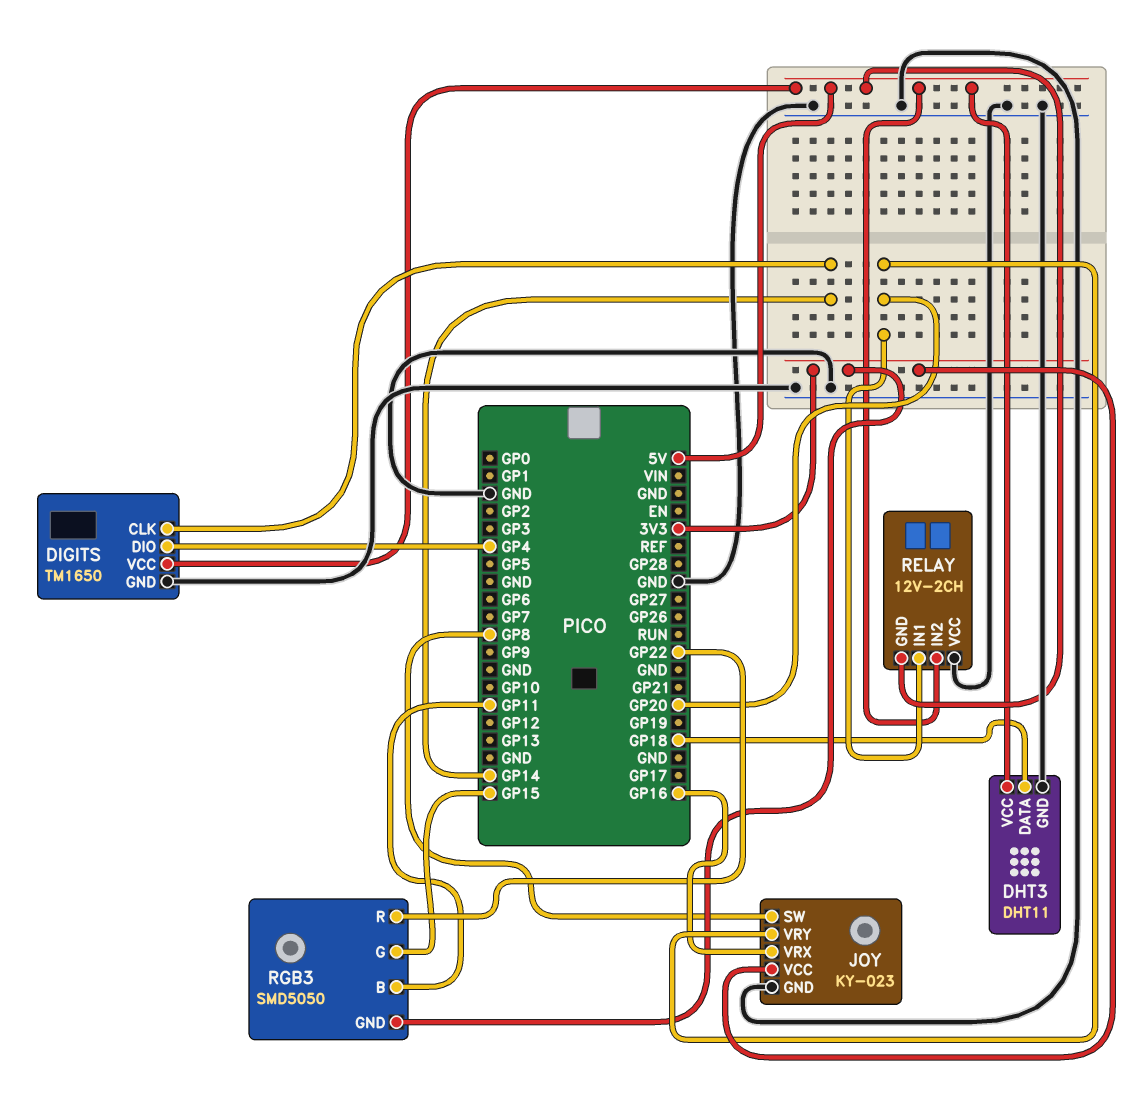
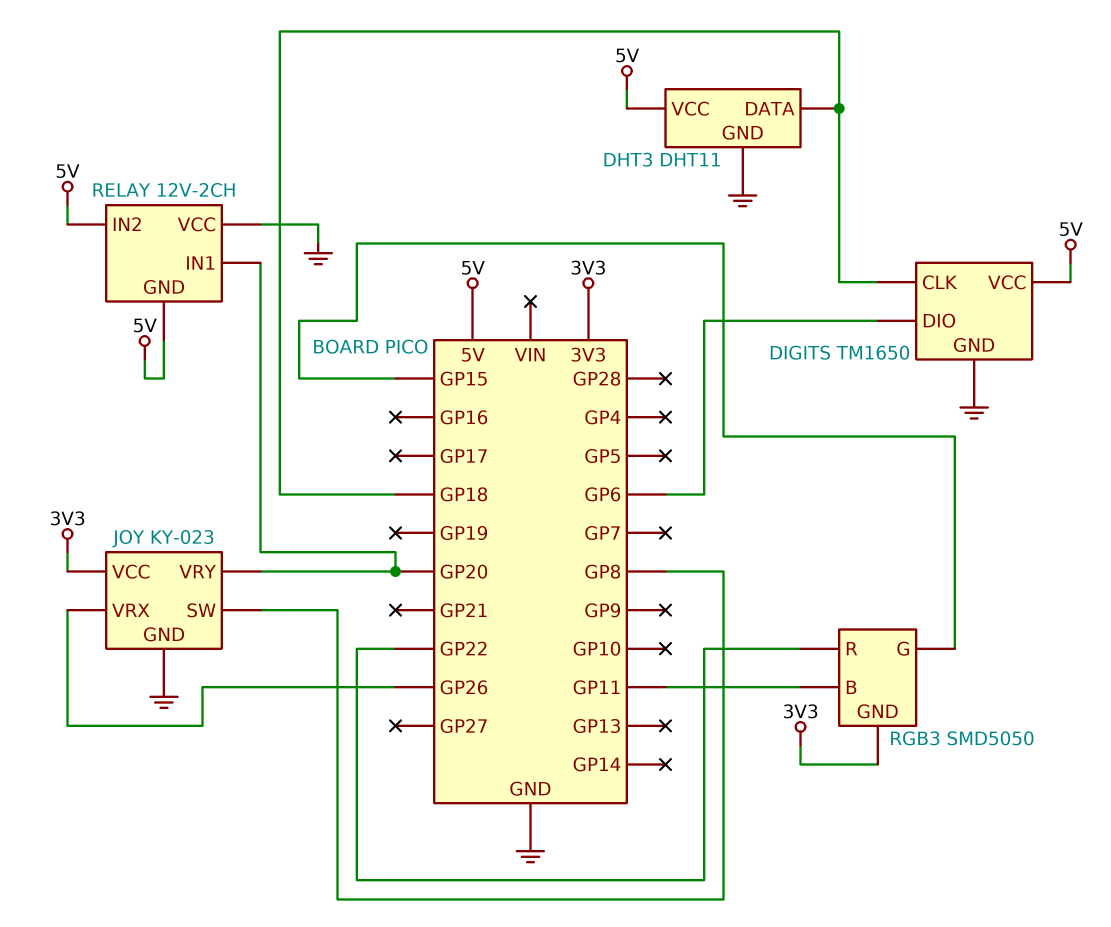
DIGITS pin CLK: GP14 -> GP18
DIGITS pin DIO: GP4 -> GP6
JOY pin VRX: GP16 -> GP26

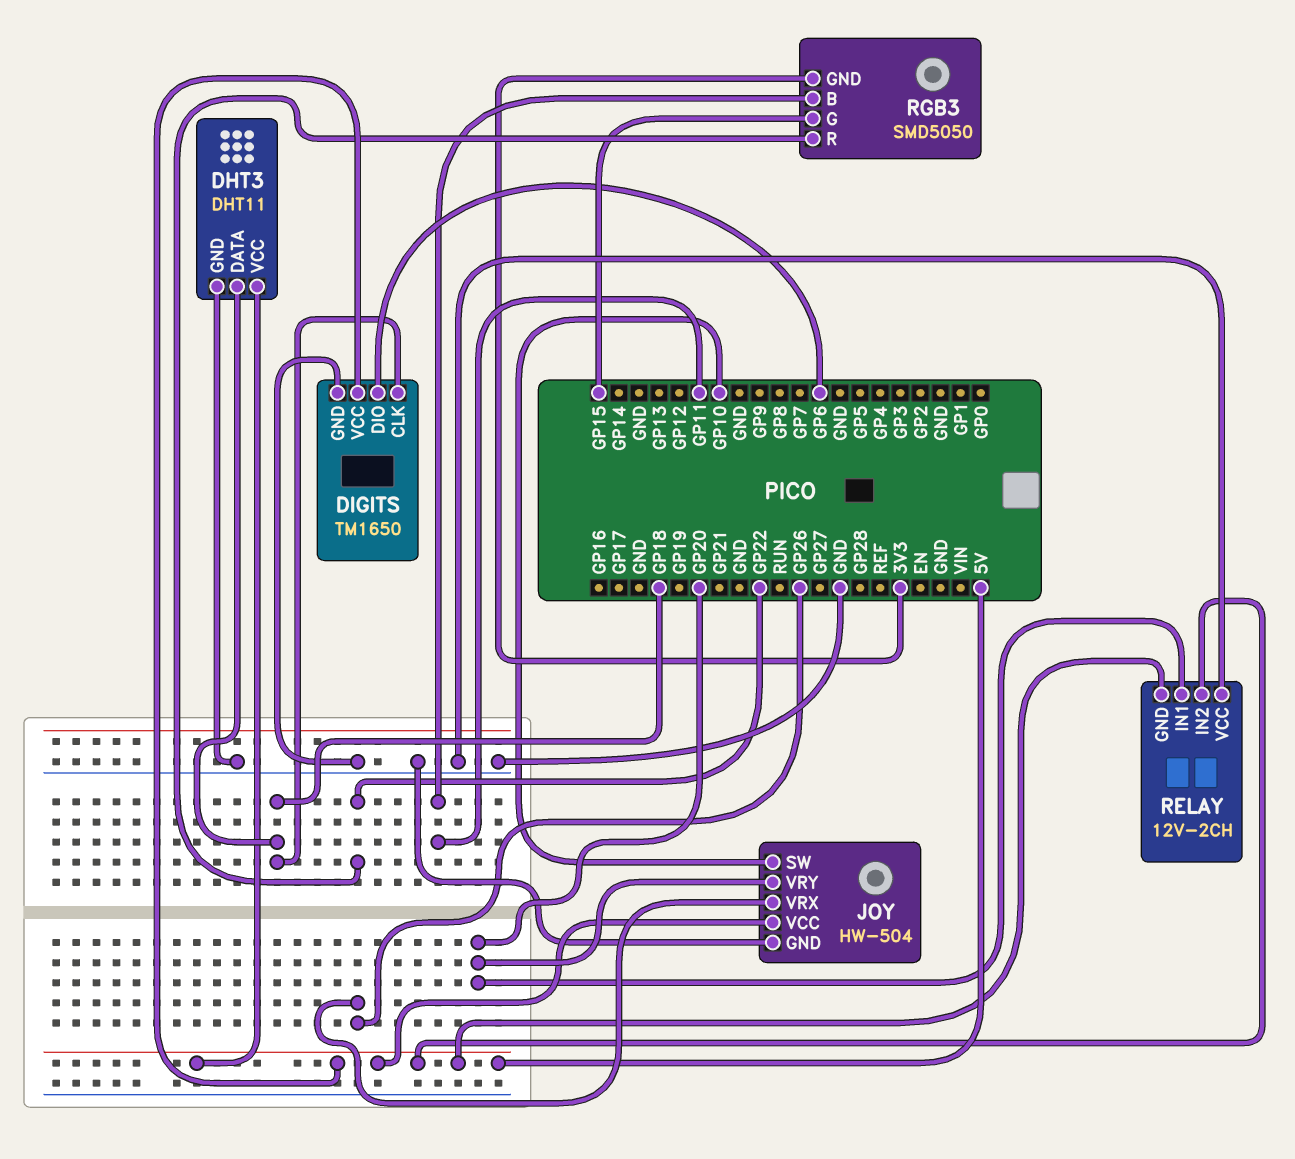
JOY: KY-023 -> HW-504
JOY pin SW: GP8 -> GP10
JOY pin VCC: 3V3 -> 5V

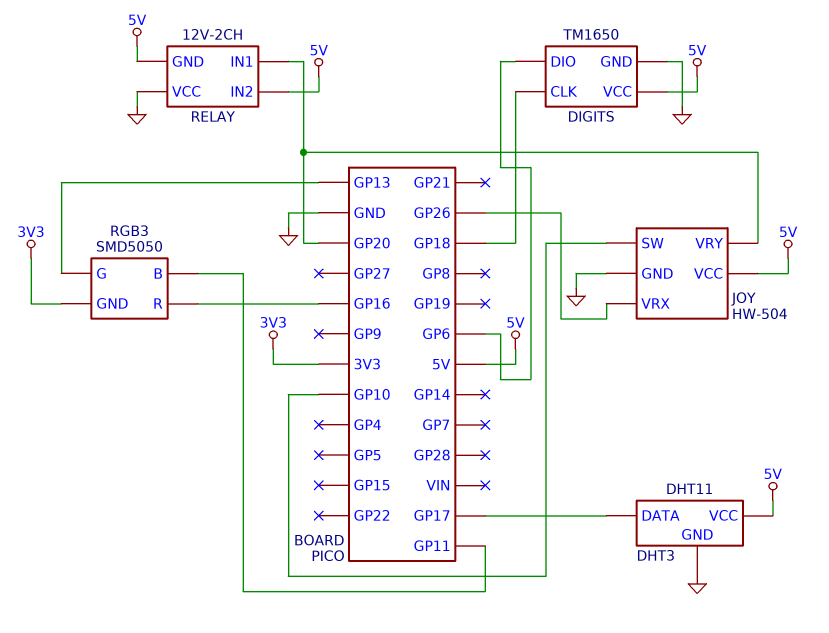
DHT3 pin DATA: GP18 -> GP17
RGB3 pin G: GP15 -> GP13
RGB3 pin R: GP22 -> GP16

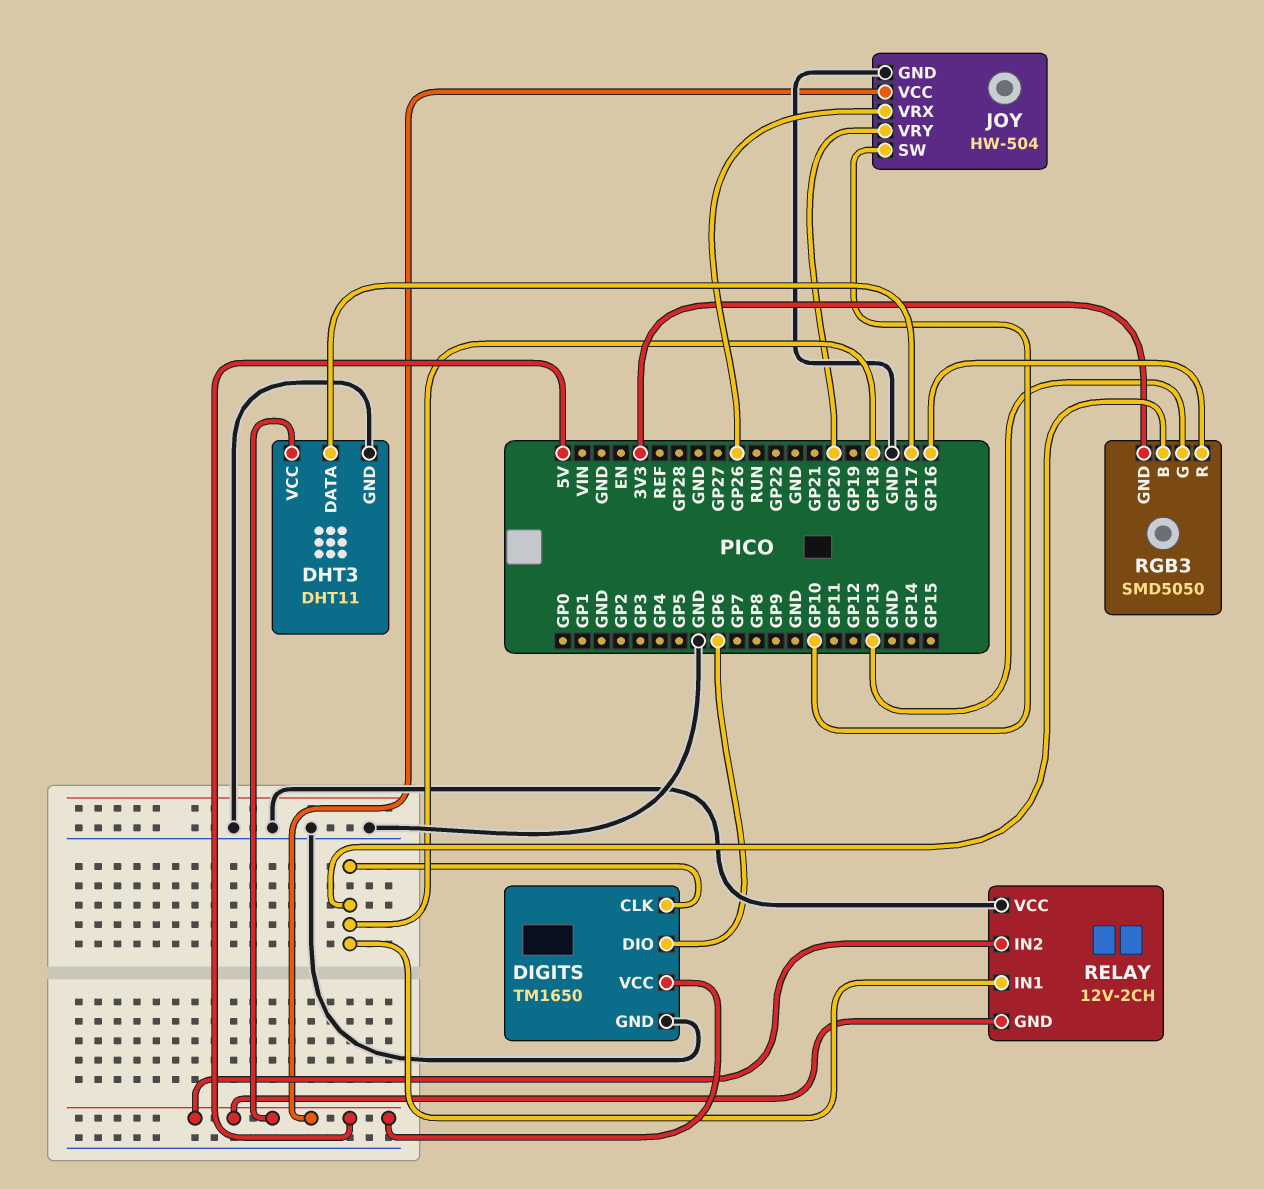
RELAY pin IN1: GP20 -> GP18
RGB3 pin B: GP11 -> GP18

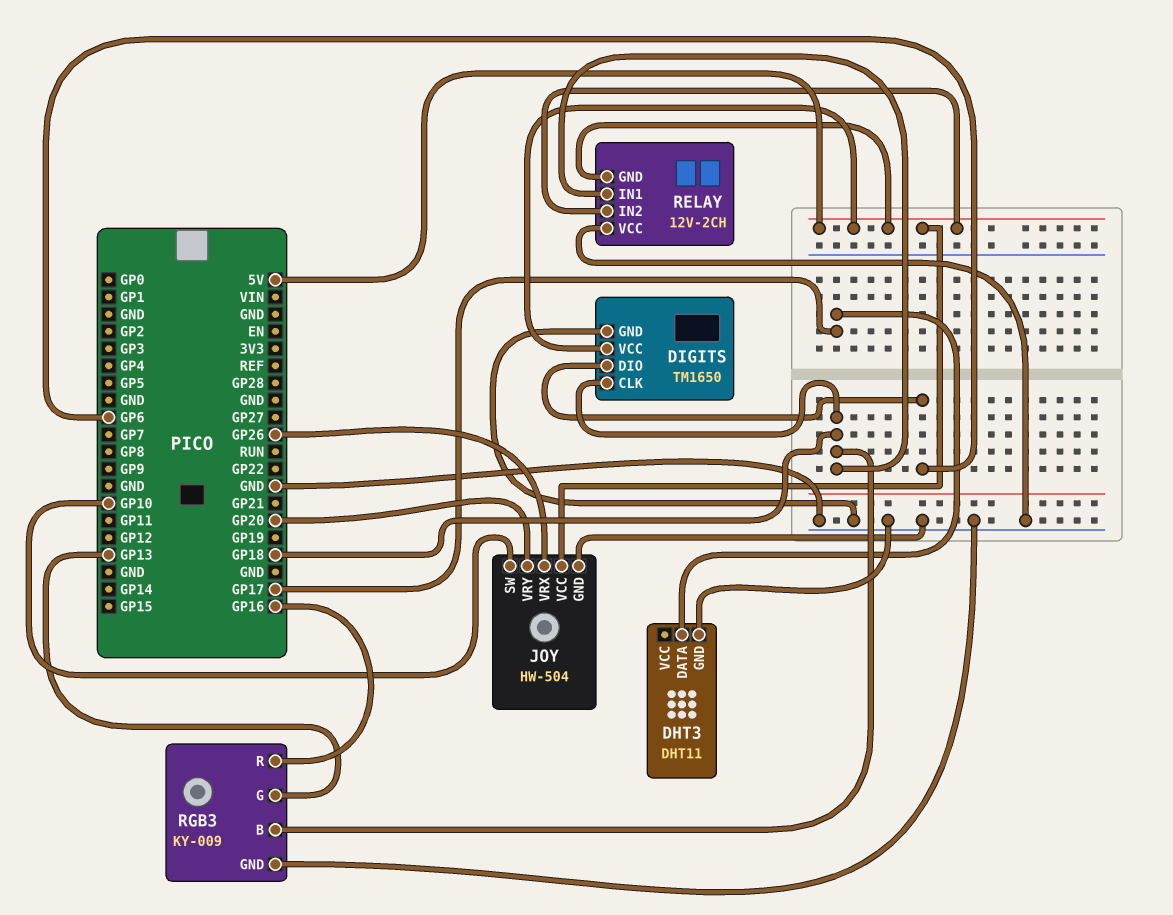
DHT3 pin VCC: 5V -> none
RGB3: SMD5050 -> KY-009
RGB3 pin GND: 3V3 -> GND

